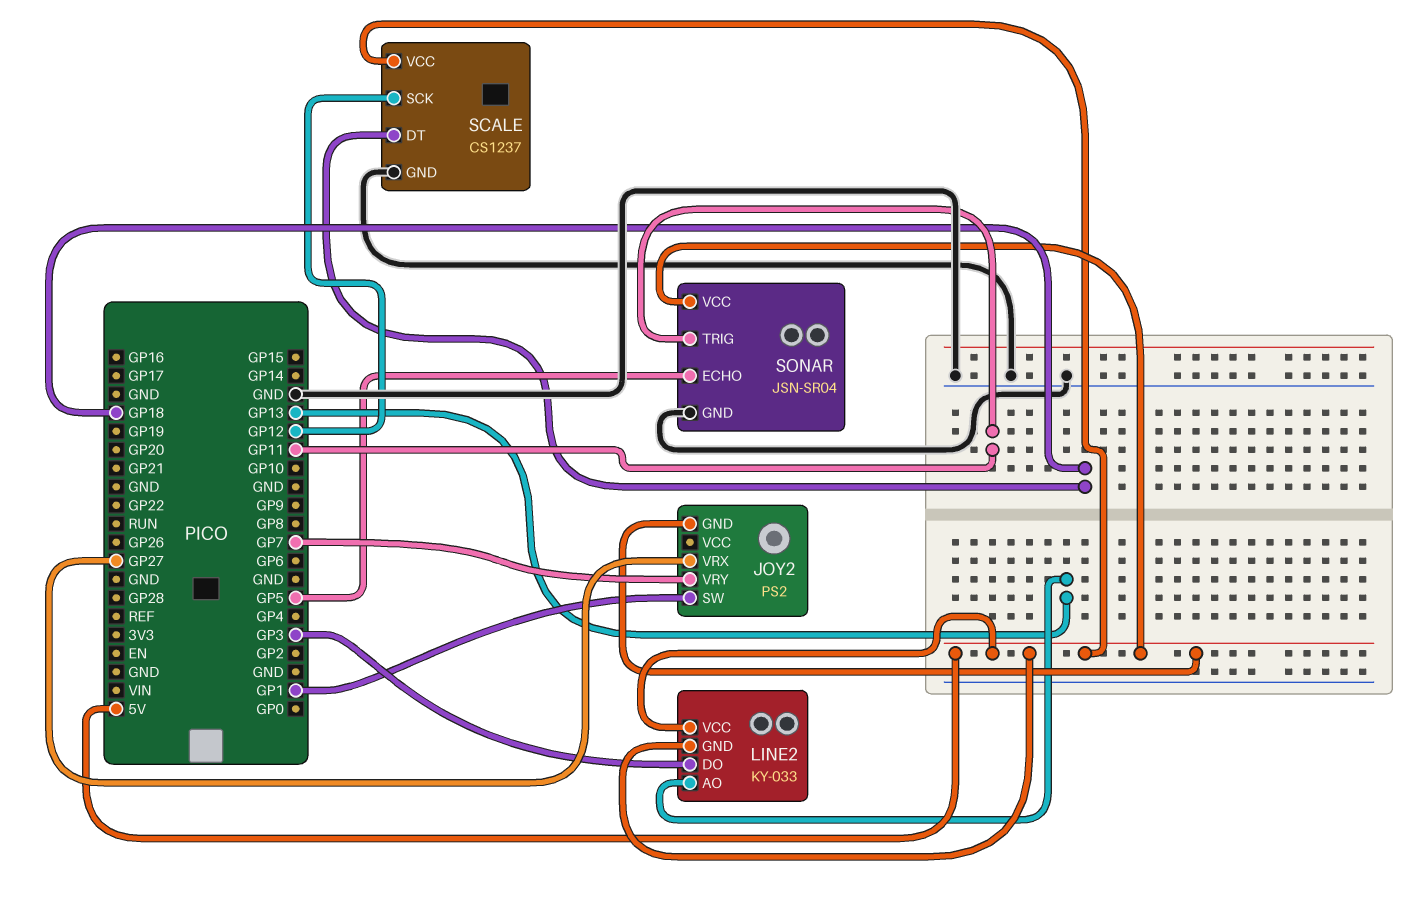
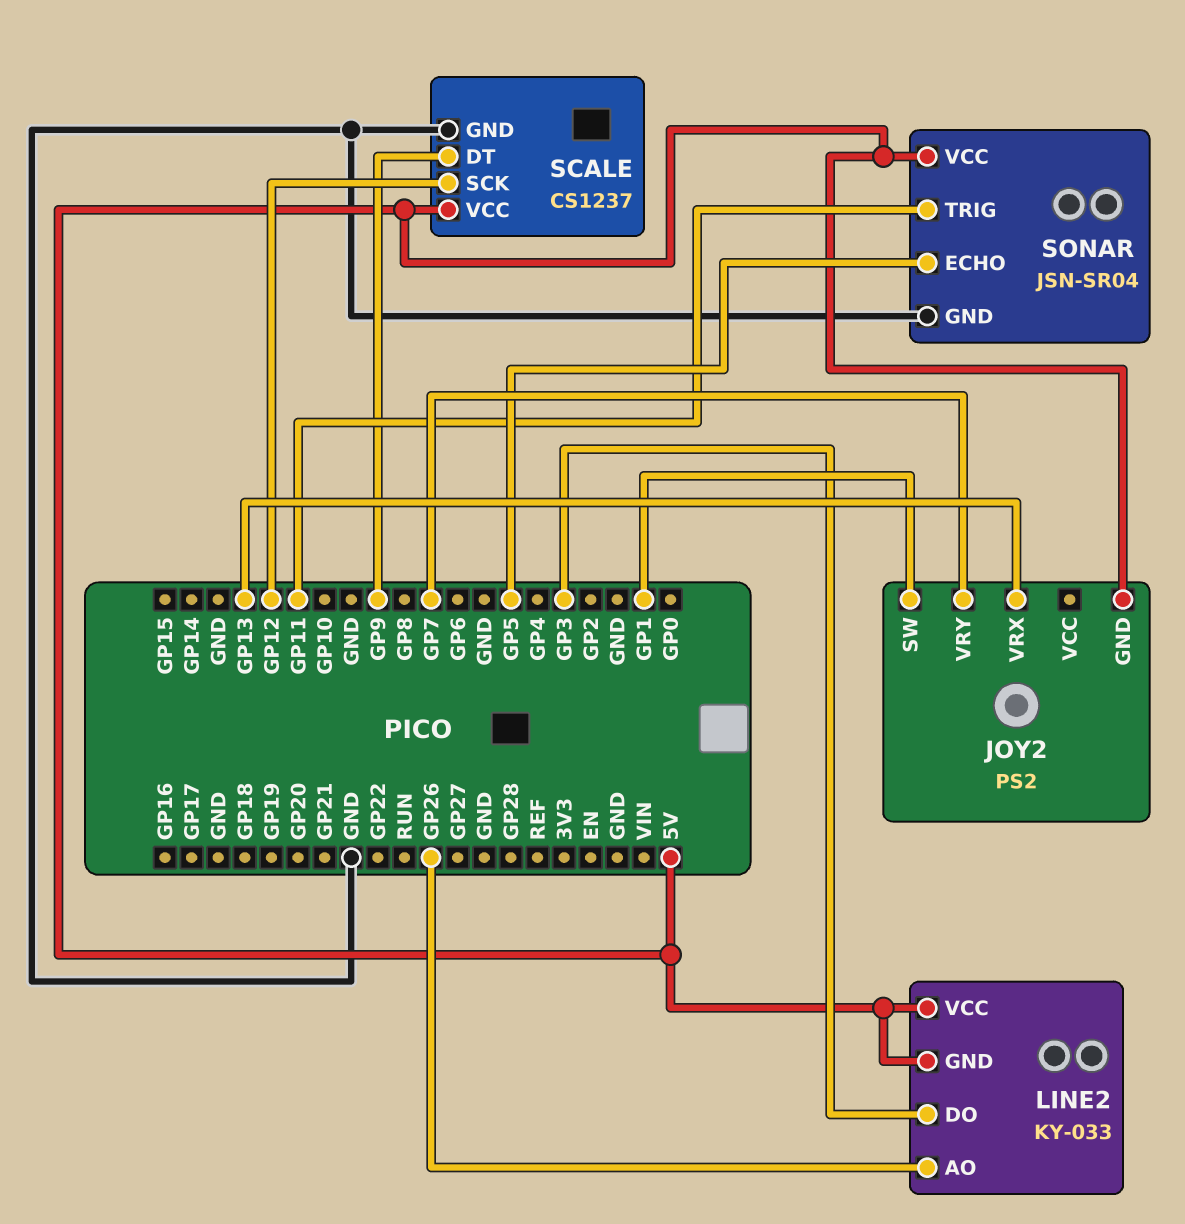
JOY2 pin VRX: GP27 -> GP13
LINE2 pin AO: GP13 -> GP26
SCALE pin DT: GP18 -> GP9

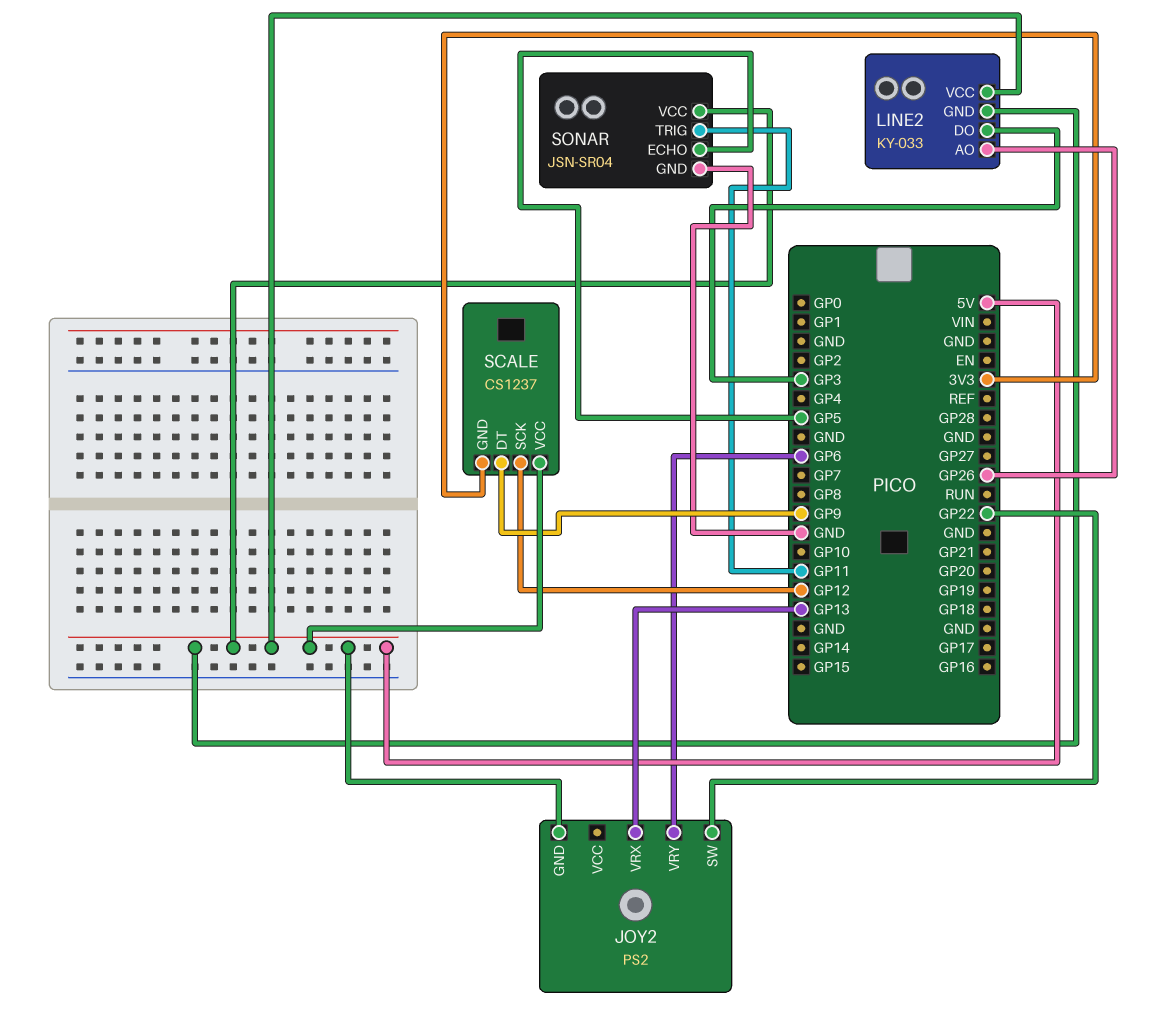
JOY2 pin SW: GP1 -> GP22
JOY2 pin VRY: GP7 -> GP6
SCALE pin GND: GND -> 3V3

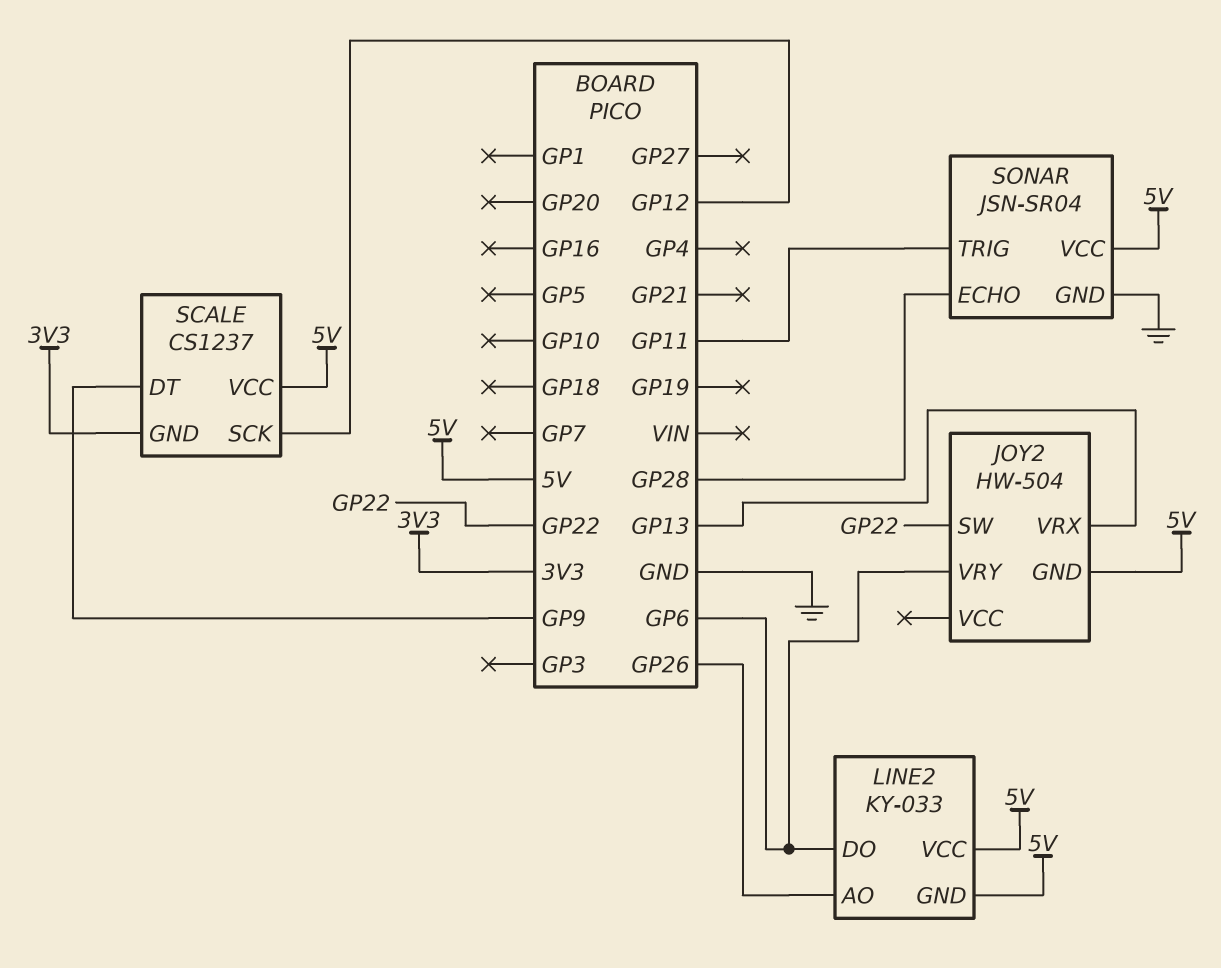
JOY2: PS2 -> HW-504
LINE2 pin DO: GP3 -> GP6
SONAR pin ECHO: GP5 -> GP28

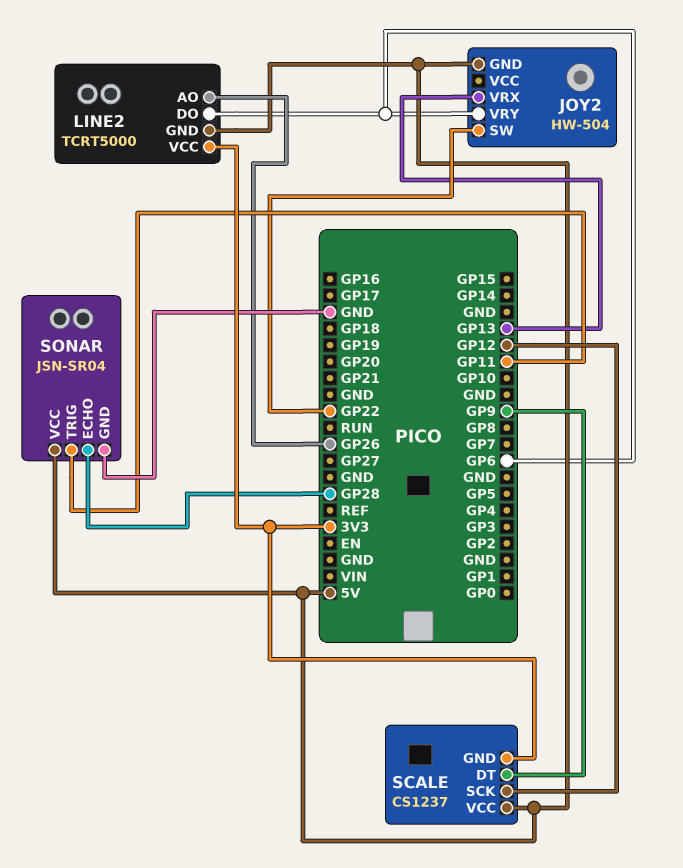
LINE2: KY-033 -> TCRT5000
LINE2 pin VCC: 5V -> 3V3

